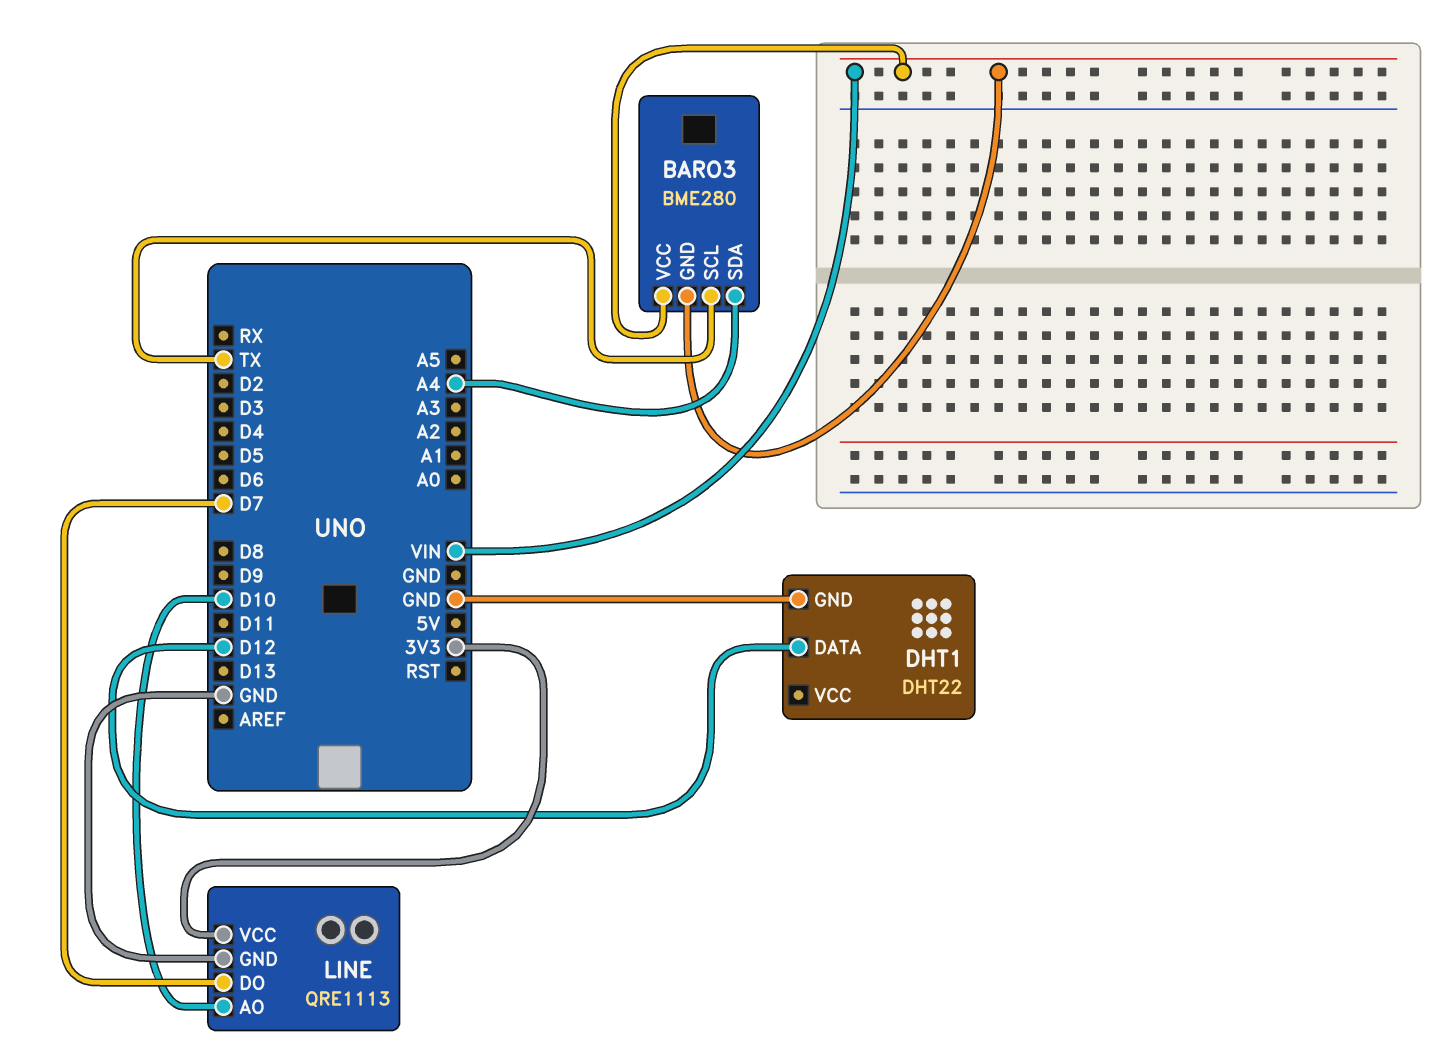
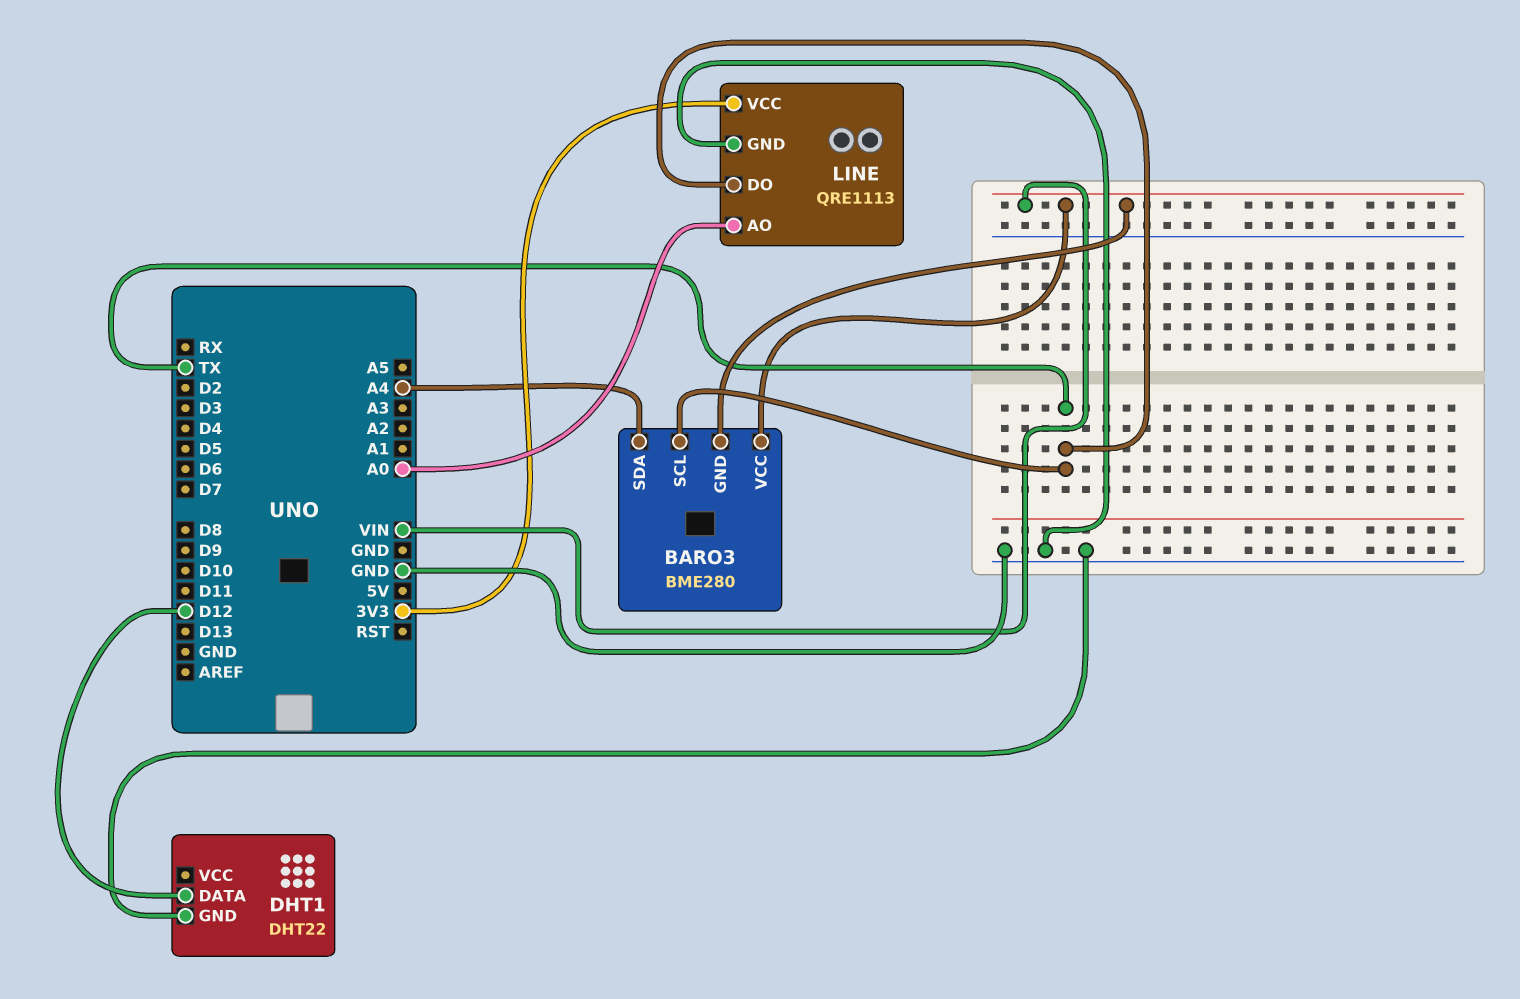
LINE pin AO: D10 -> A0
LINE pin DO: D7 -> TX

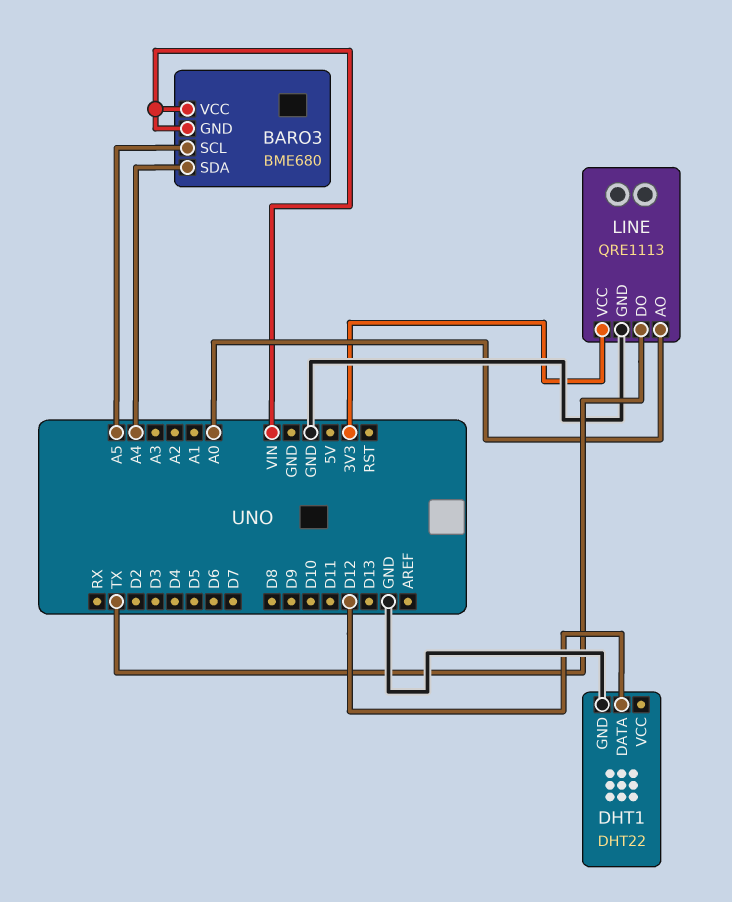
BARO3: BME280 -> BME680
BARO3 pin SCL: TX -> A5

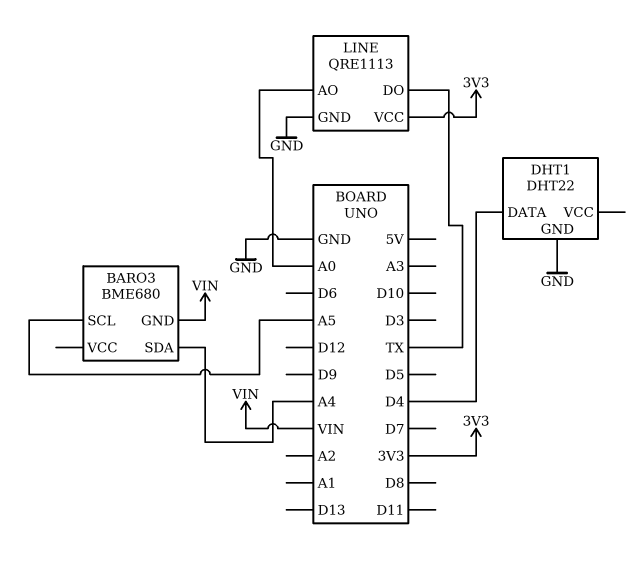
BARO3 pin VCC: VIN -> none
DHT1 pin DATA: D12 -> D4

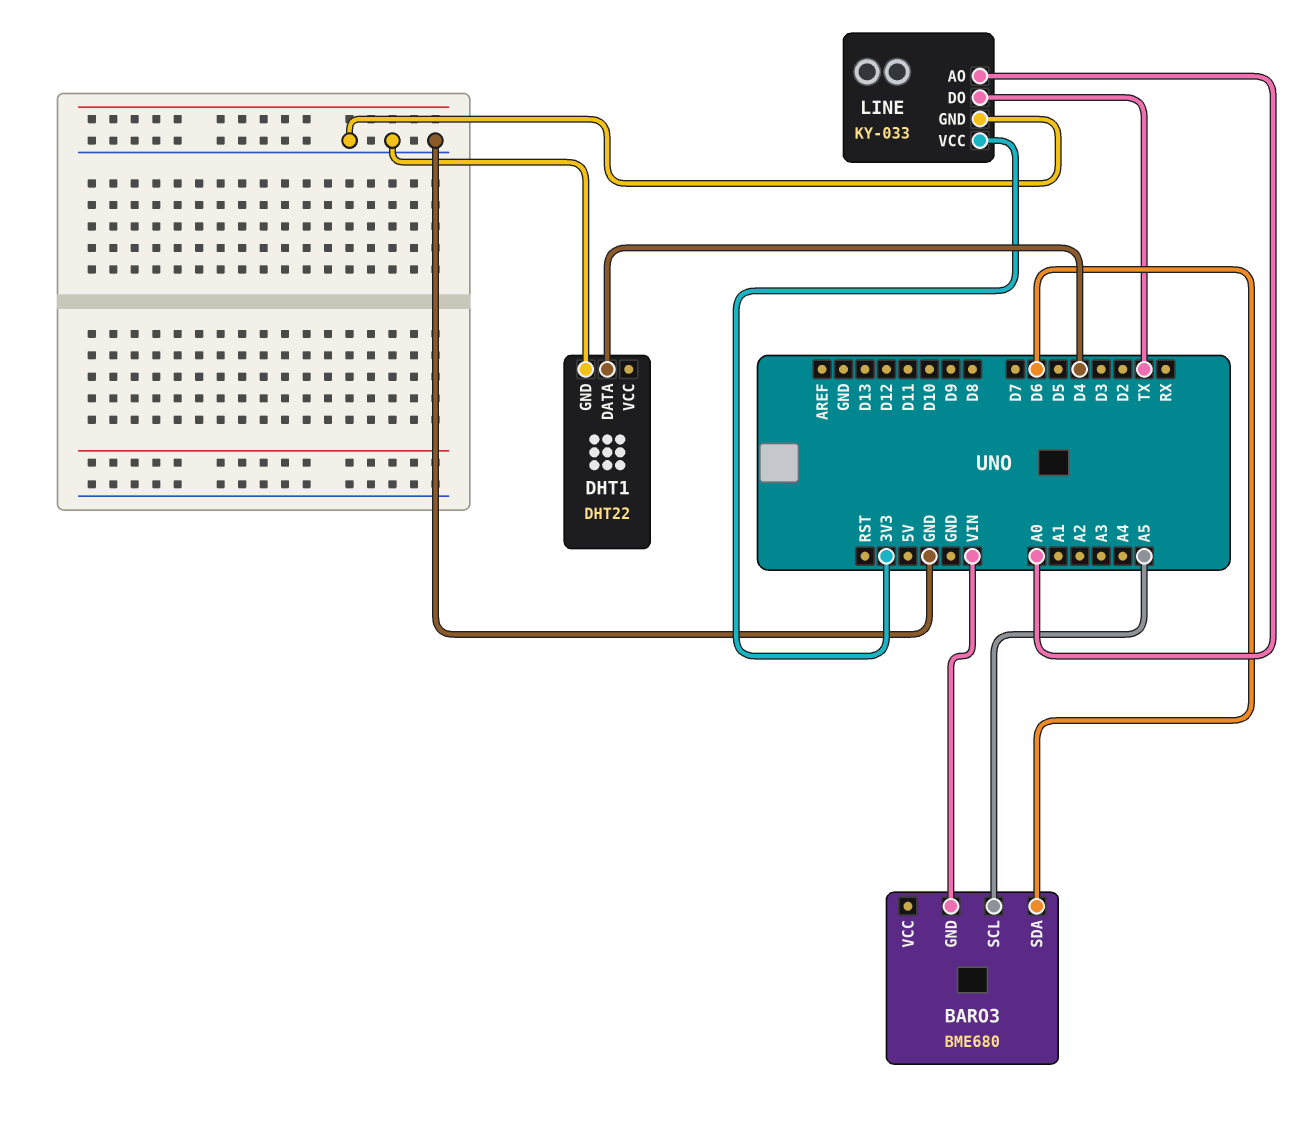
BARO3 pin SDA: A4 -> D6
LINE: QRE1113 -> KY-033

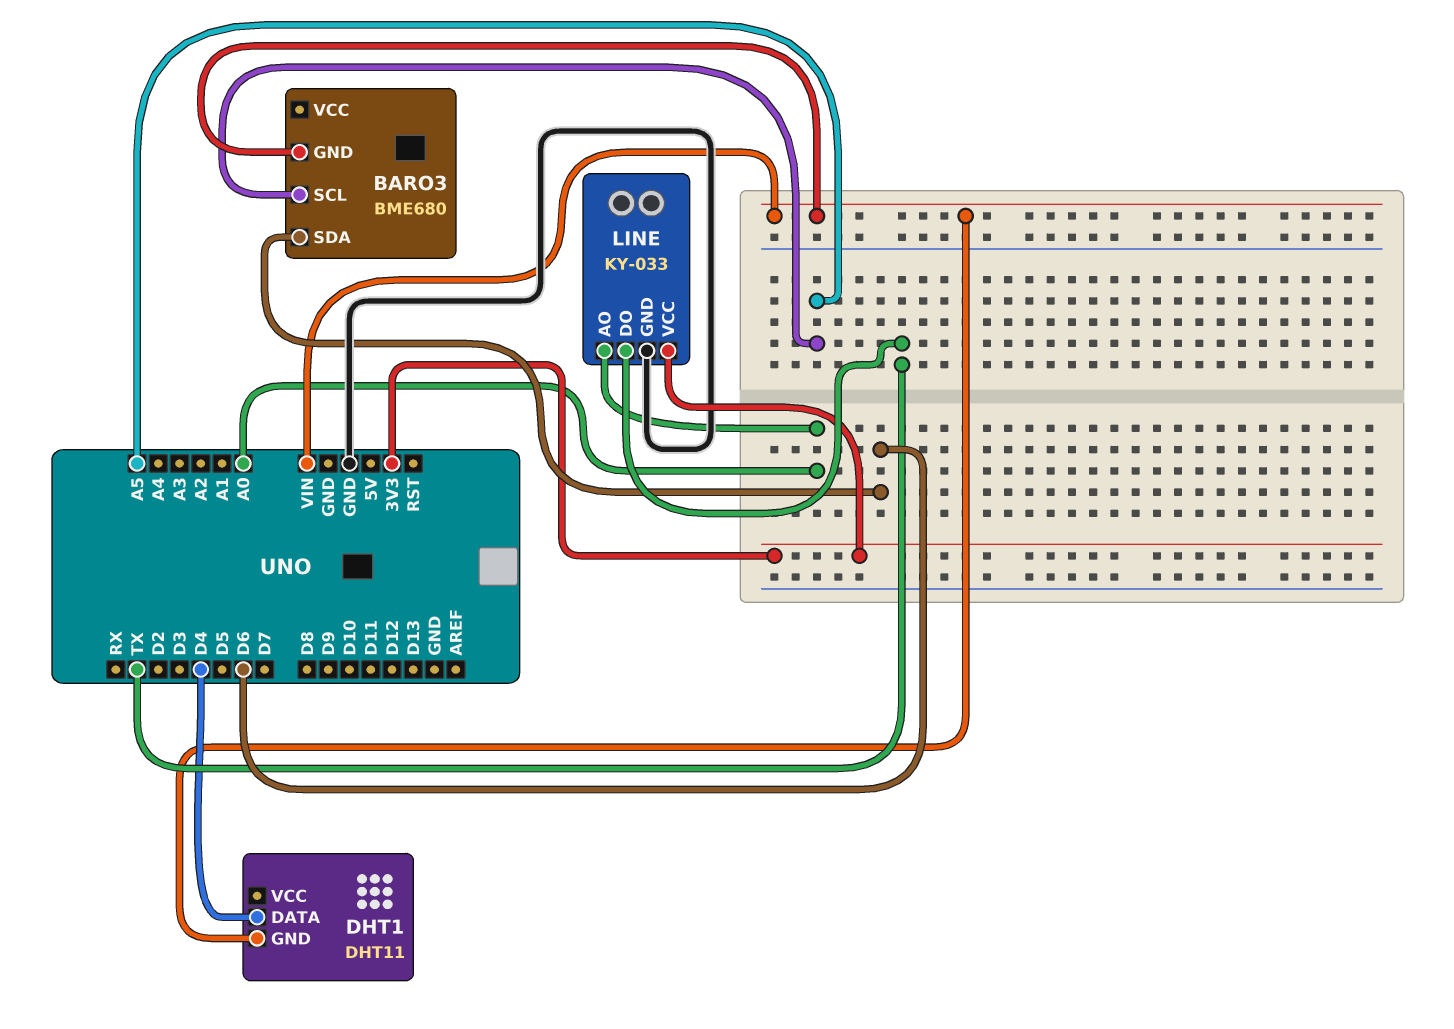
DHT1: DHT22 -> DHT11
DHT1 pin GND: GND -> VIN

